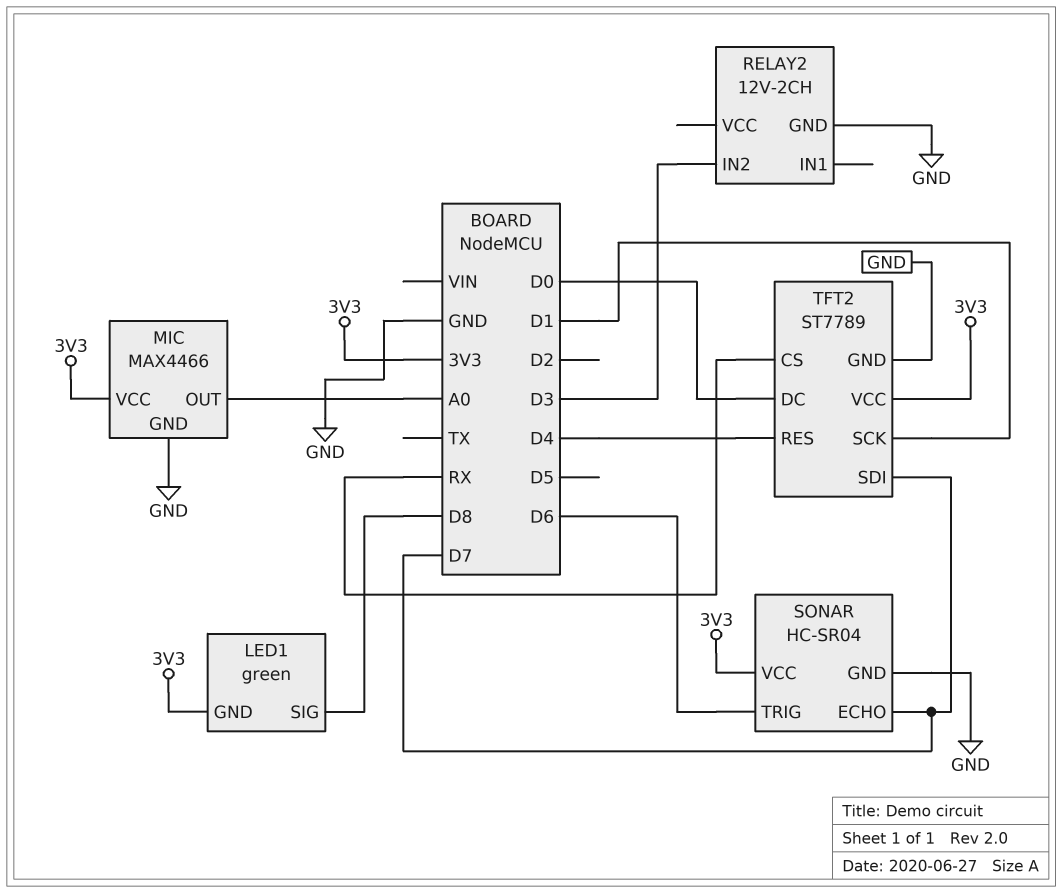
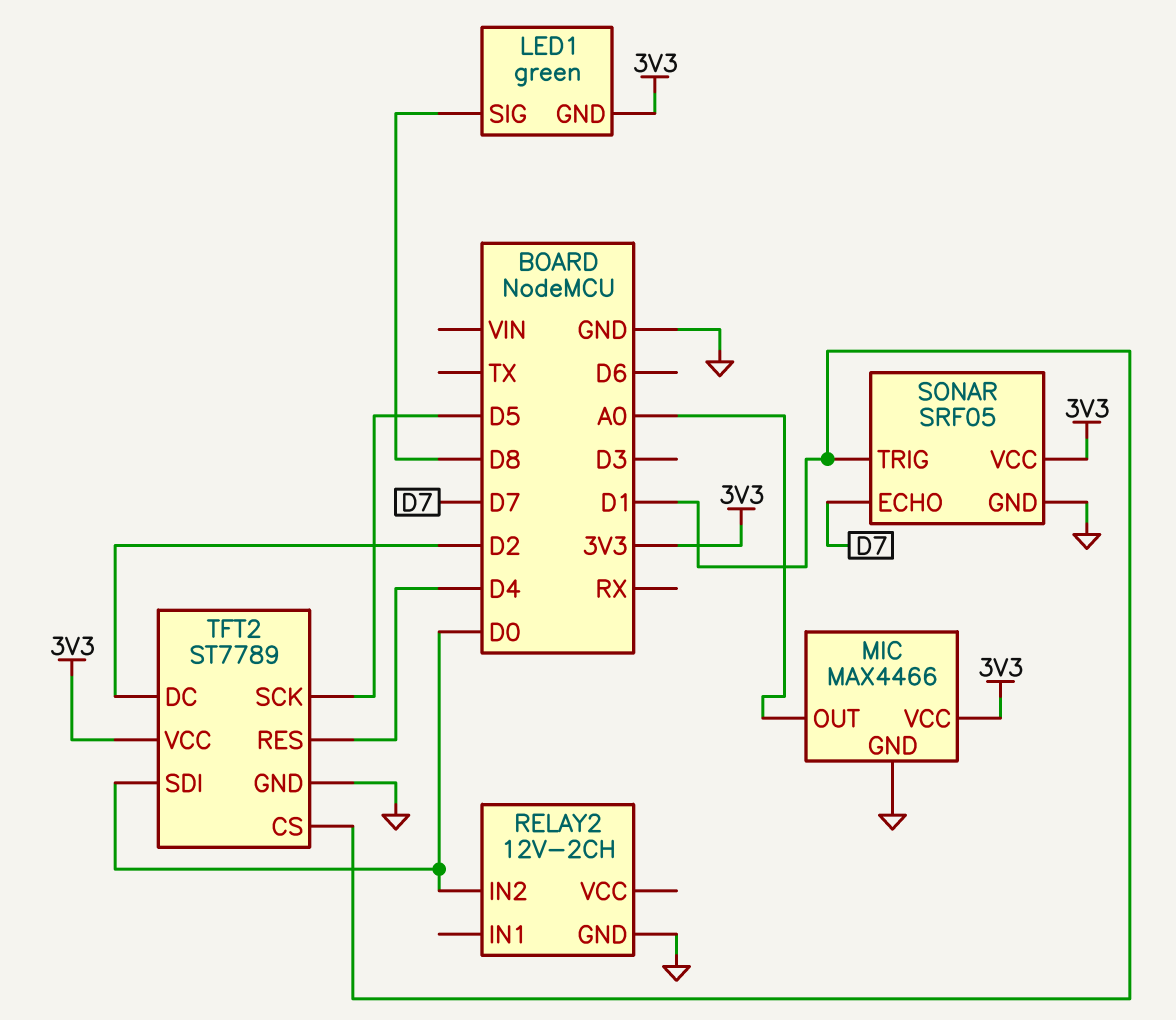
RELAY2 pin IN2: D3 -> D0
SONAR: HC-SR04 -> SRF05
SONAR pin TRIG: D6 -> D1
TFT2 pin CS: RX -> D1
TFT2 pin DC: D0 -> D2
TFT2 pin SCK: D1 -> D5
TFT2 pin SDI: D7 -> D0

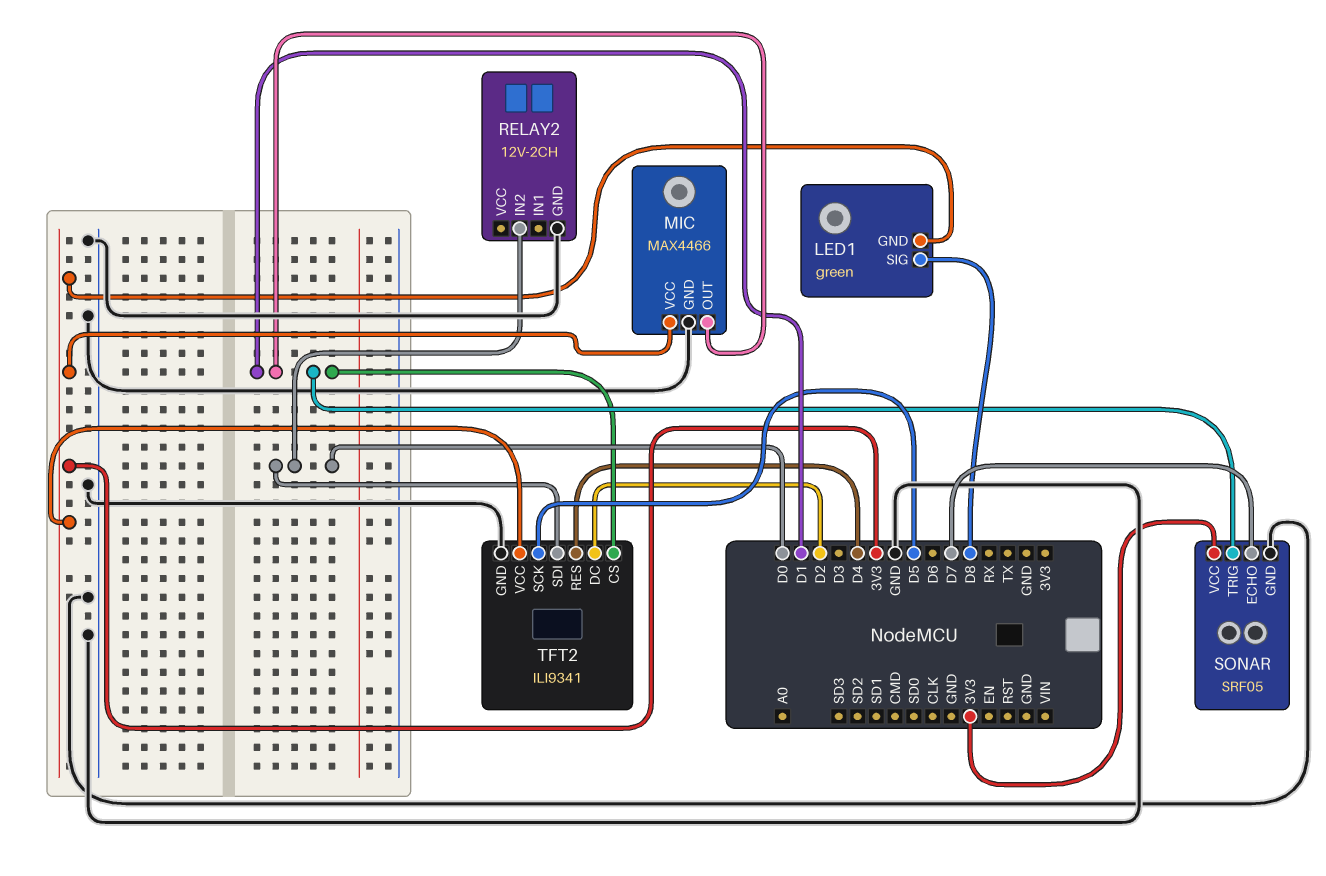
MIC pin OUT: A0 -> D1
TFT2: ST7789 -> ILI9341

